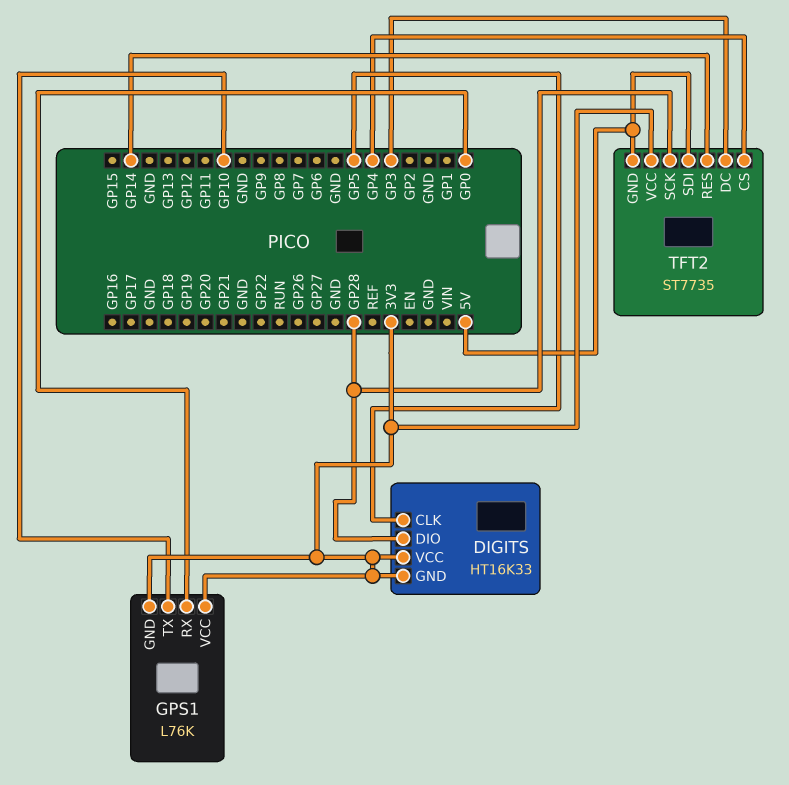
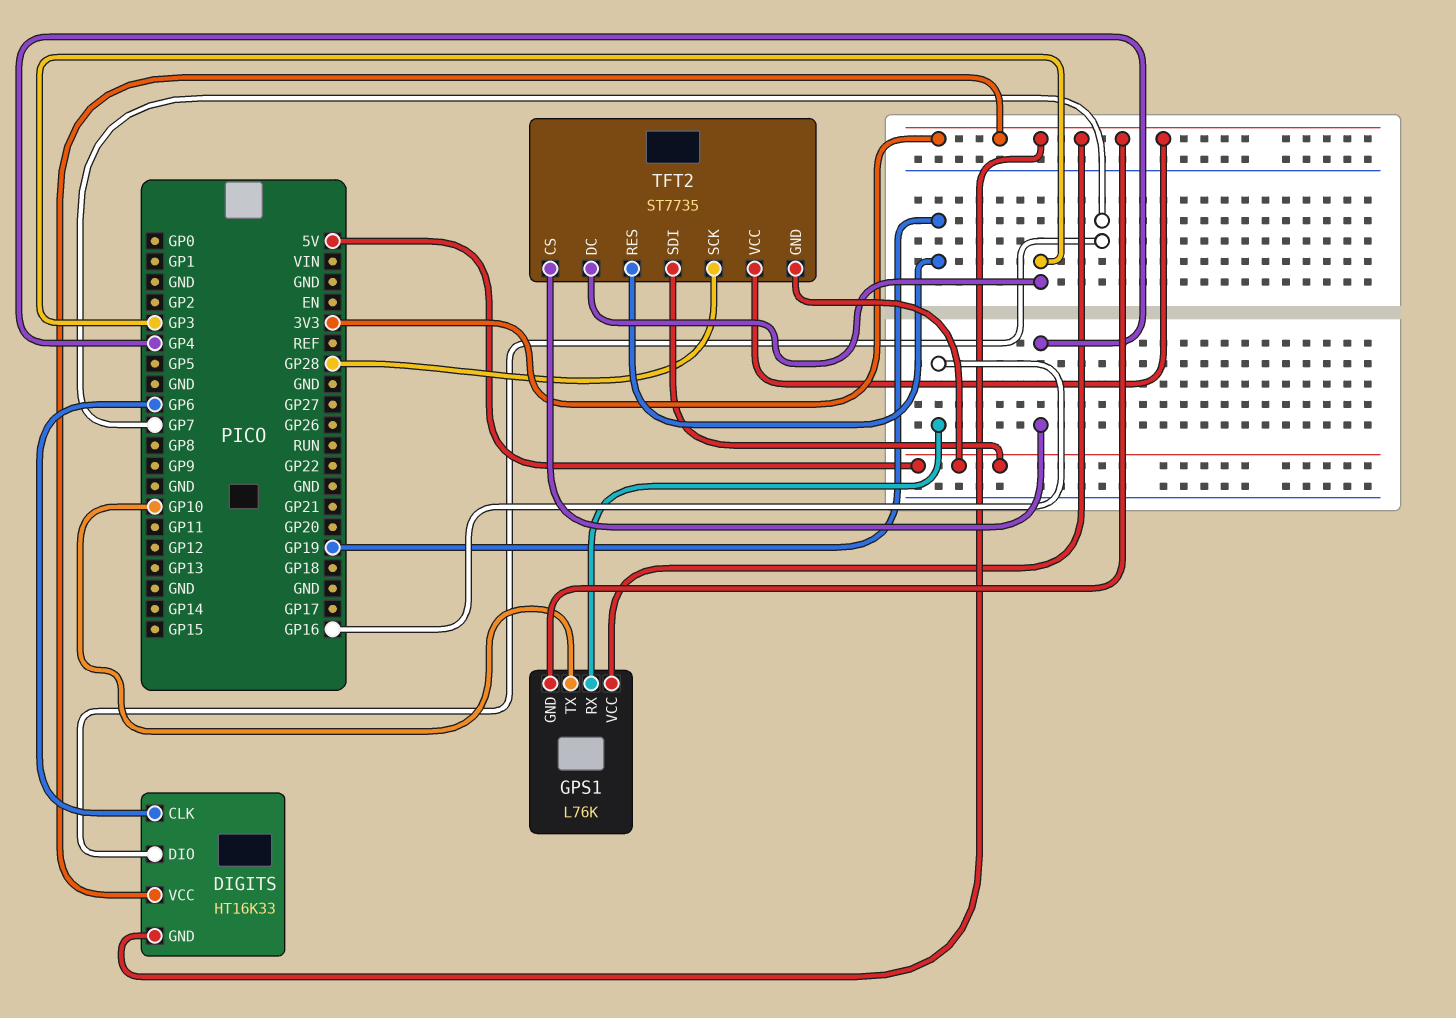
DIGITS pin CLK: GP5 -> GP6
DIGITS pin DIO: GP28 -> GP7
GPS1 pin RX: GP0 -> GP16
TFT2 pin RES: GP14 -> GP19

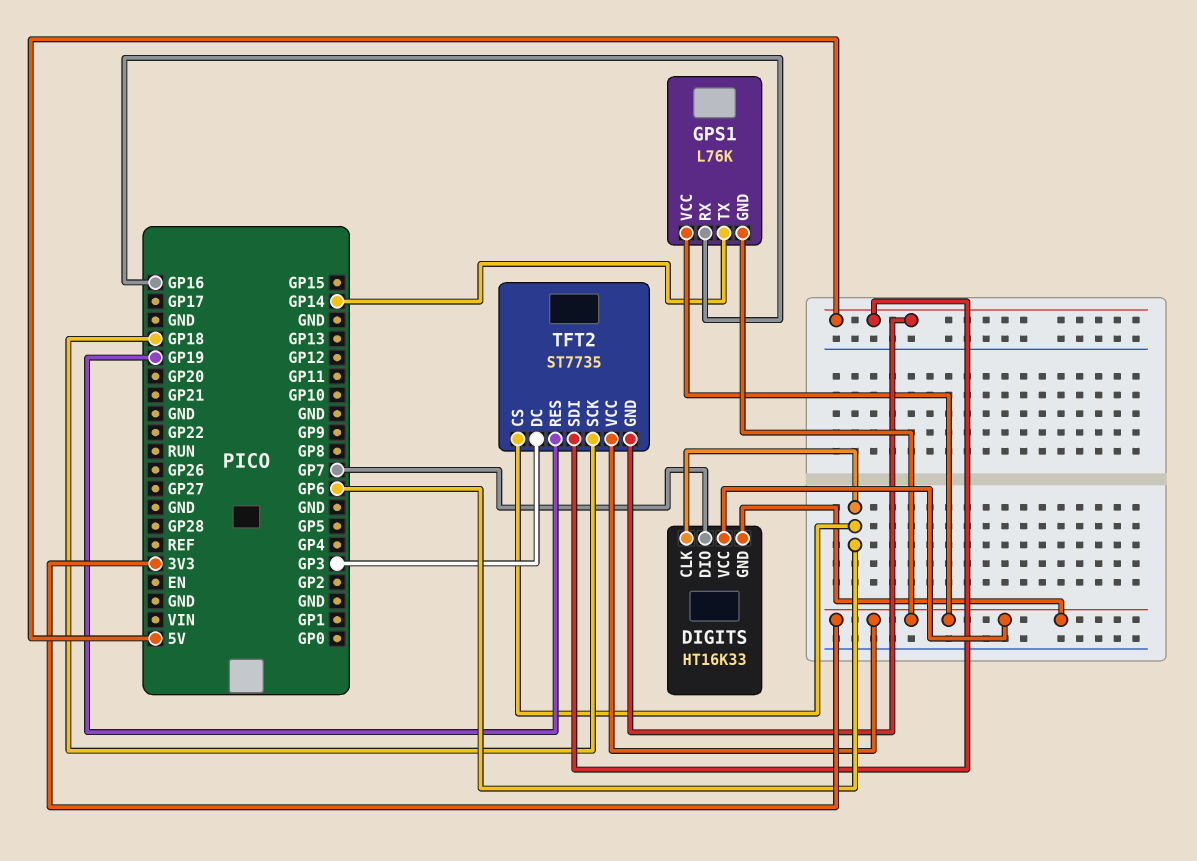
GPS1 pin TX: GP10 -> GP14
TFT2 pin CS: GP4 -> GP6
TFT2 pin SCK: GP28 -> GP18

